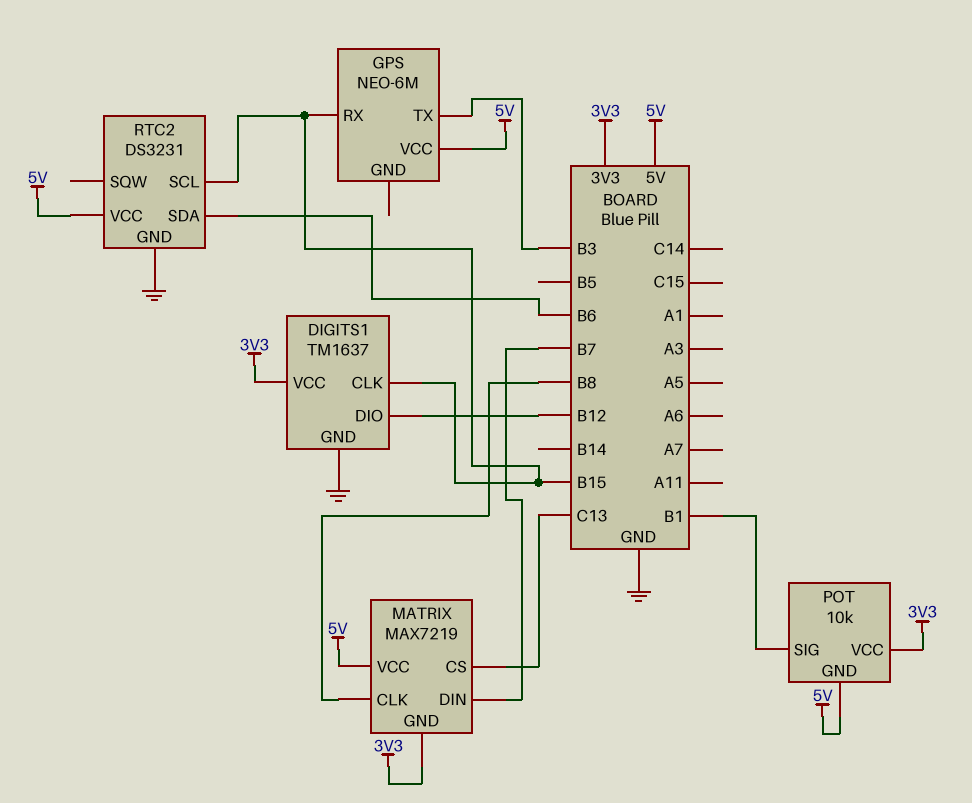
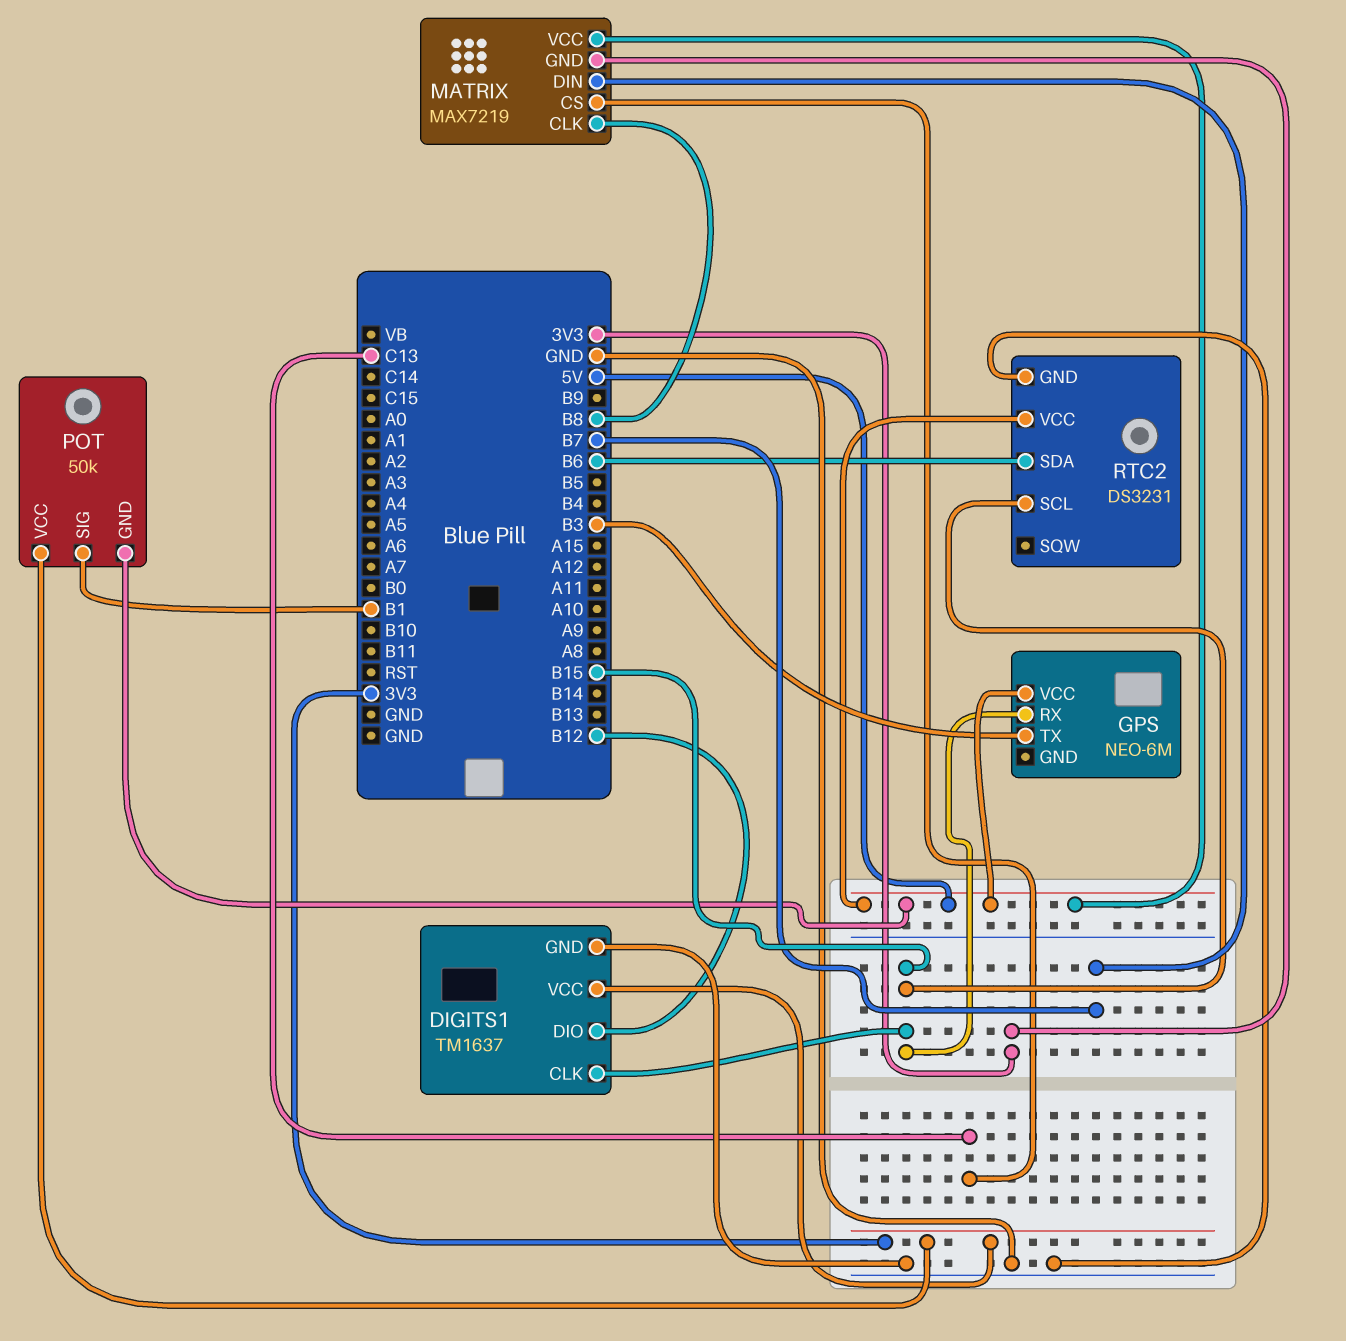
POT: 10k -> 50k

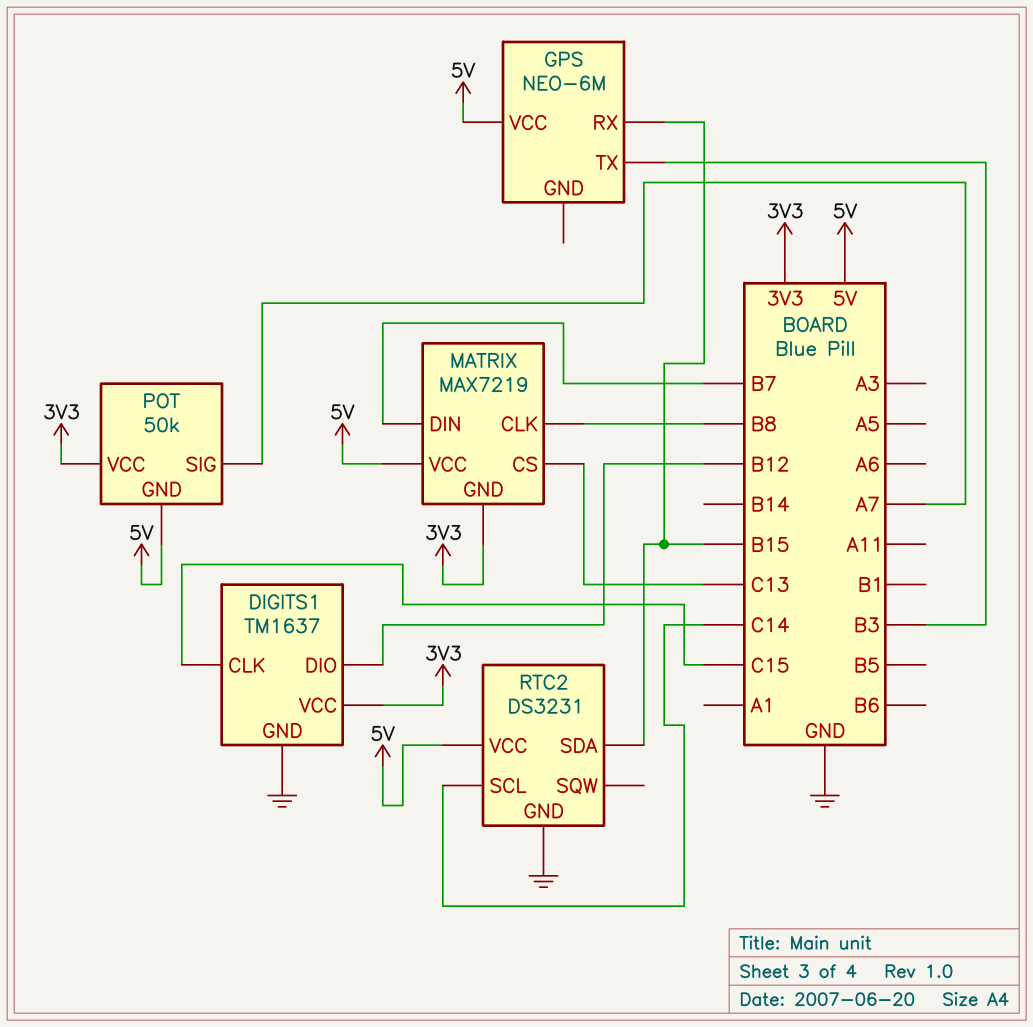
DIGITS1 pin CLK: B15 -> C15
POT pin SIG: B1 -> A7
RTC2 pin SCL: B15 -> C14
RTC2 pin SDA: B6 -> B15

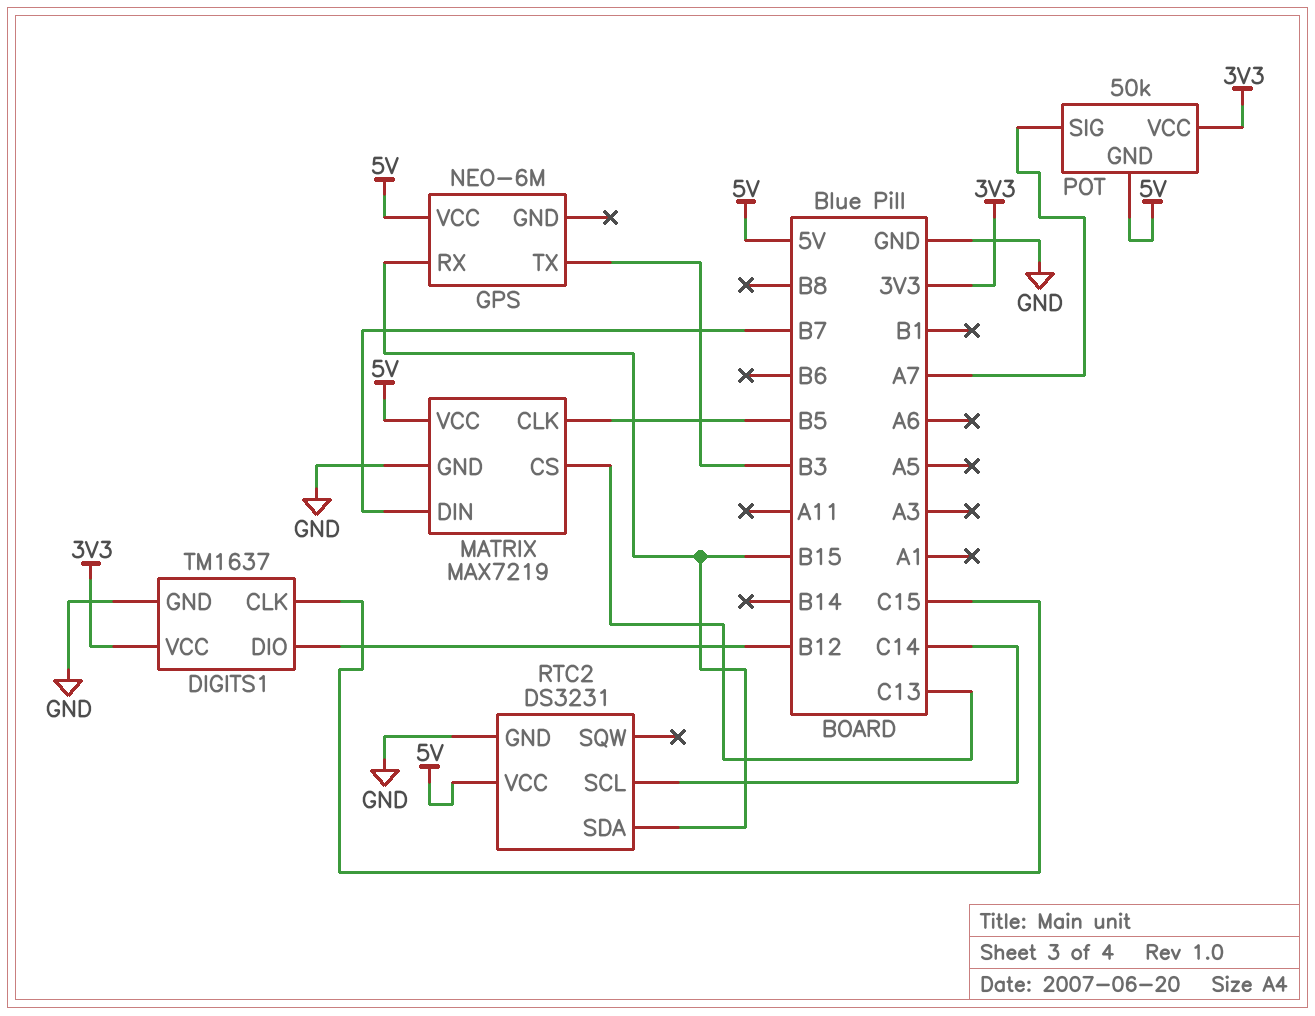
MATRIX pin CLK: B8 -> B5
MATRIX pin GND: 3V3 -> GND

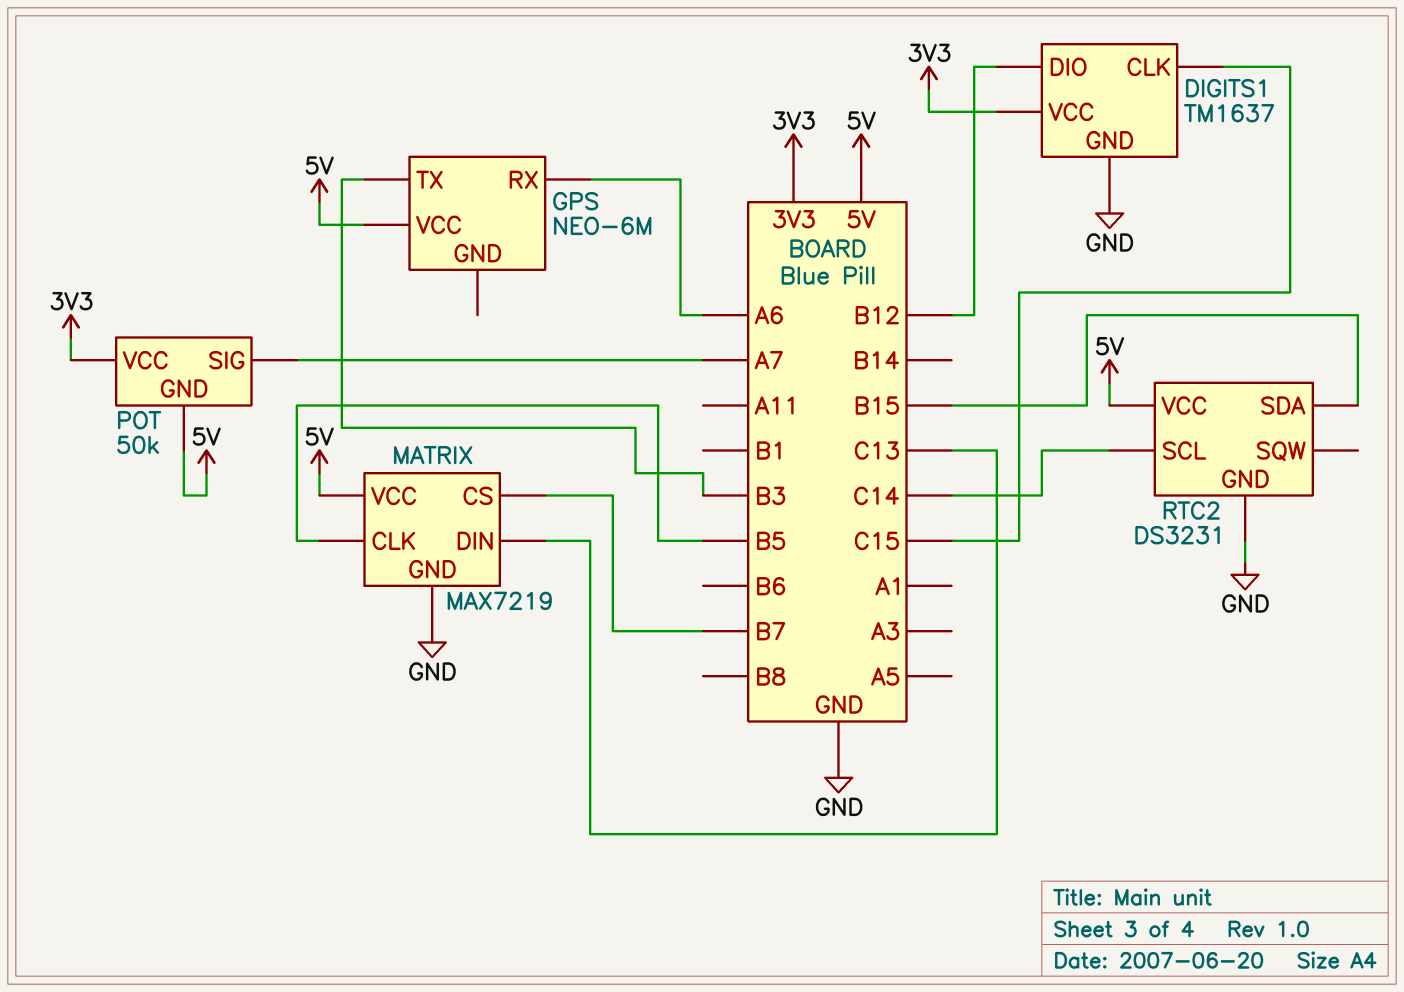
GPS pin RX: B15 -> A6
MATRIX pin CS: C13 -> B7
MATRIX pin DIN: B7 -> C13

